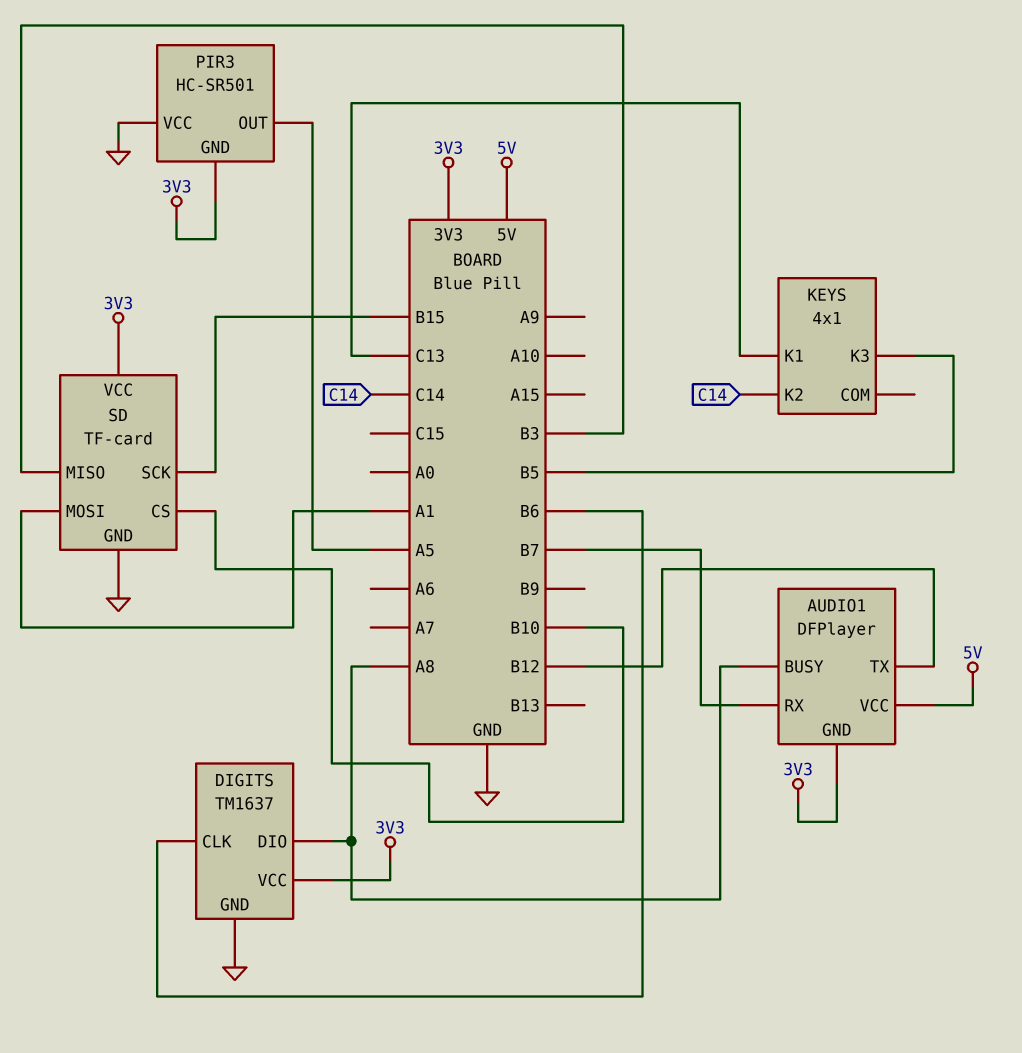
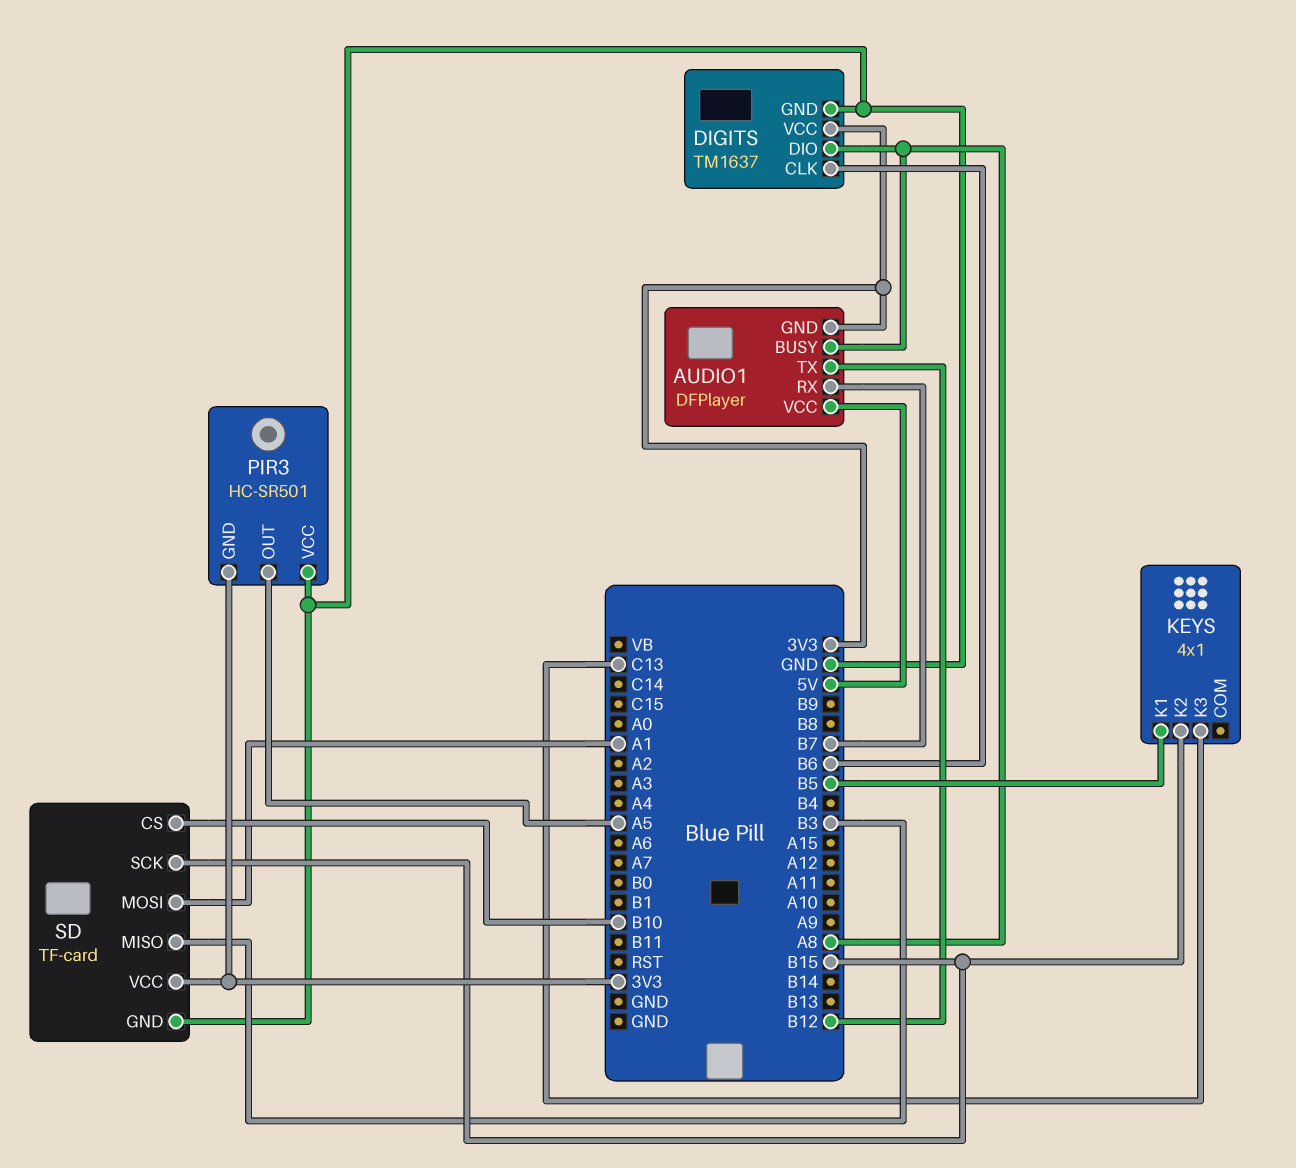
KEYS pin K1: C13 -> B5
KEYS pin K2: C14 -> B15
KEYS pin K3: B5 -> C13

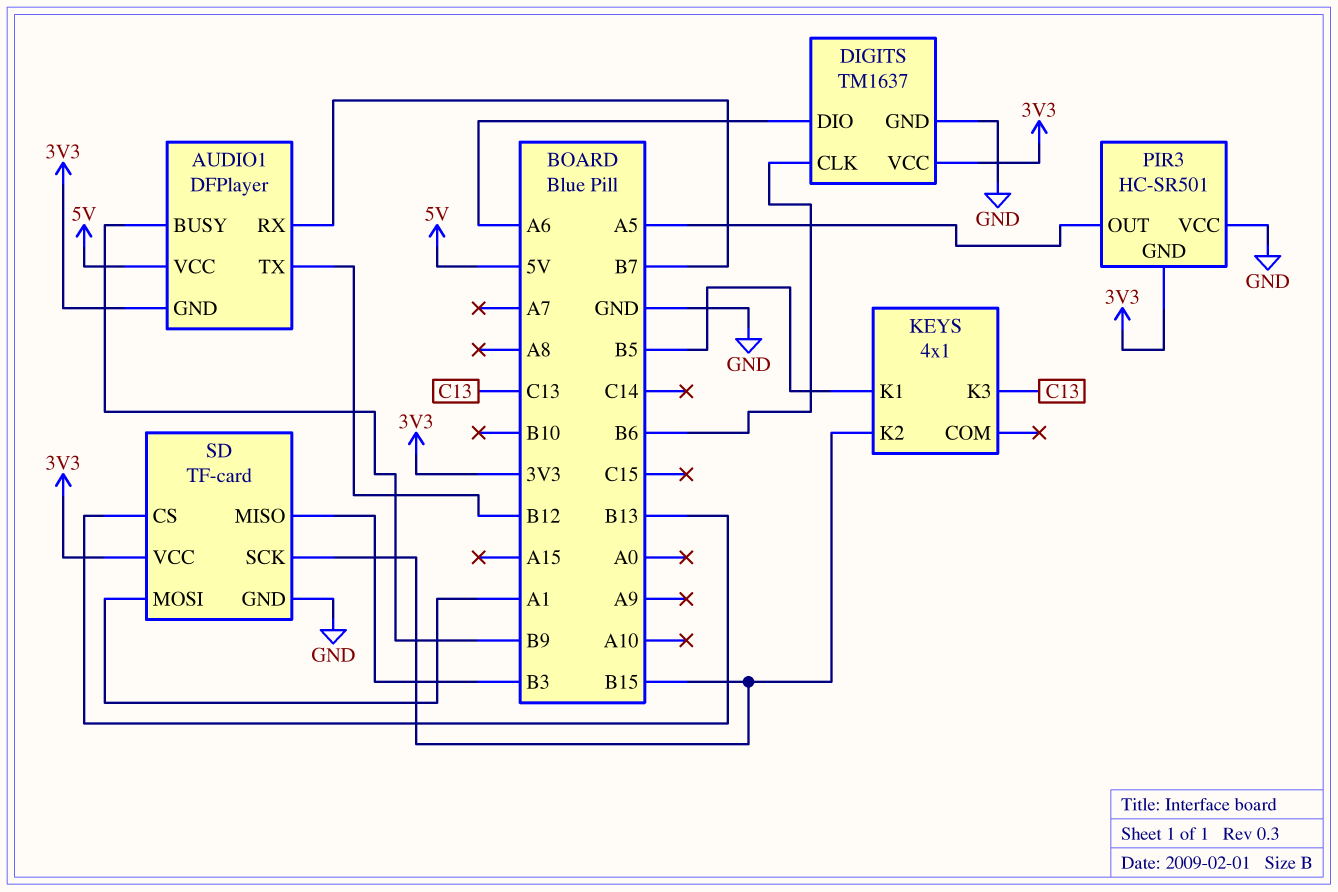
AUDIO1 pin BUSY: A8 -> B9
DIGITS pin DIO: A8 -> A6
SD pin CS: B10 -> B13

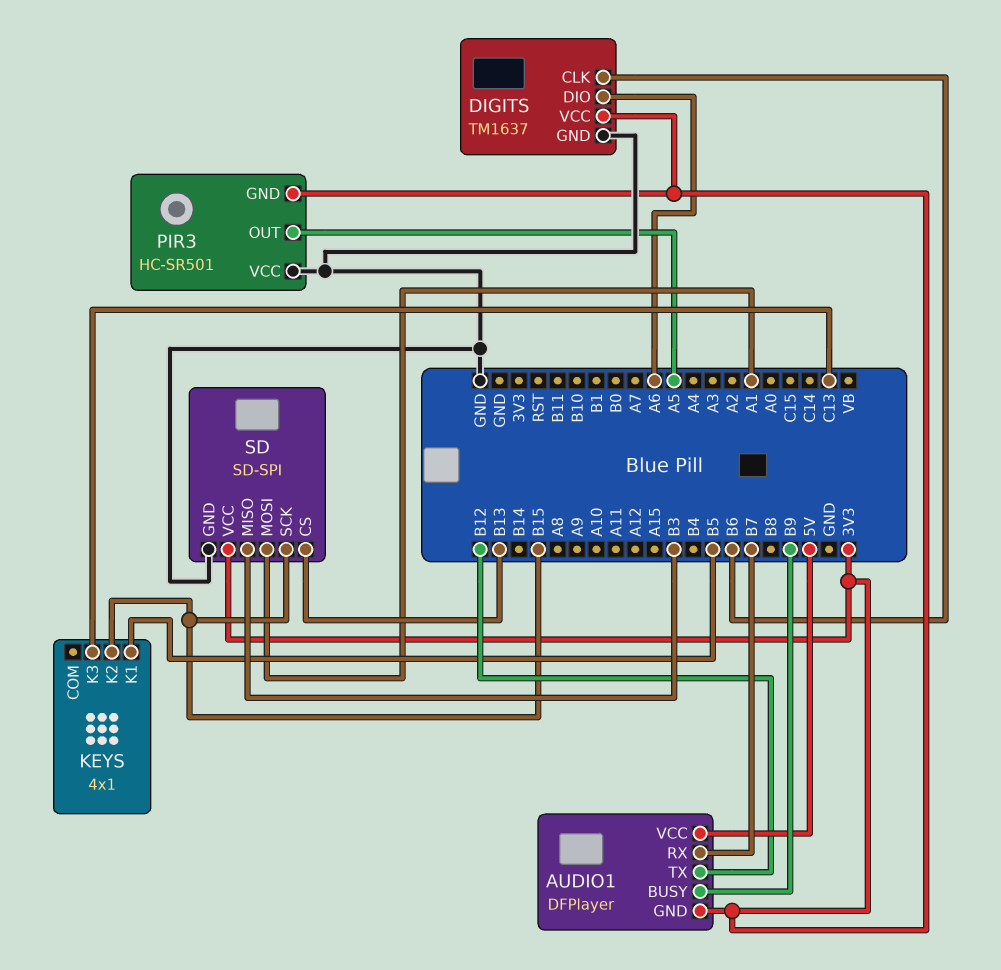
SD: TF-card -> SD-SPI

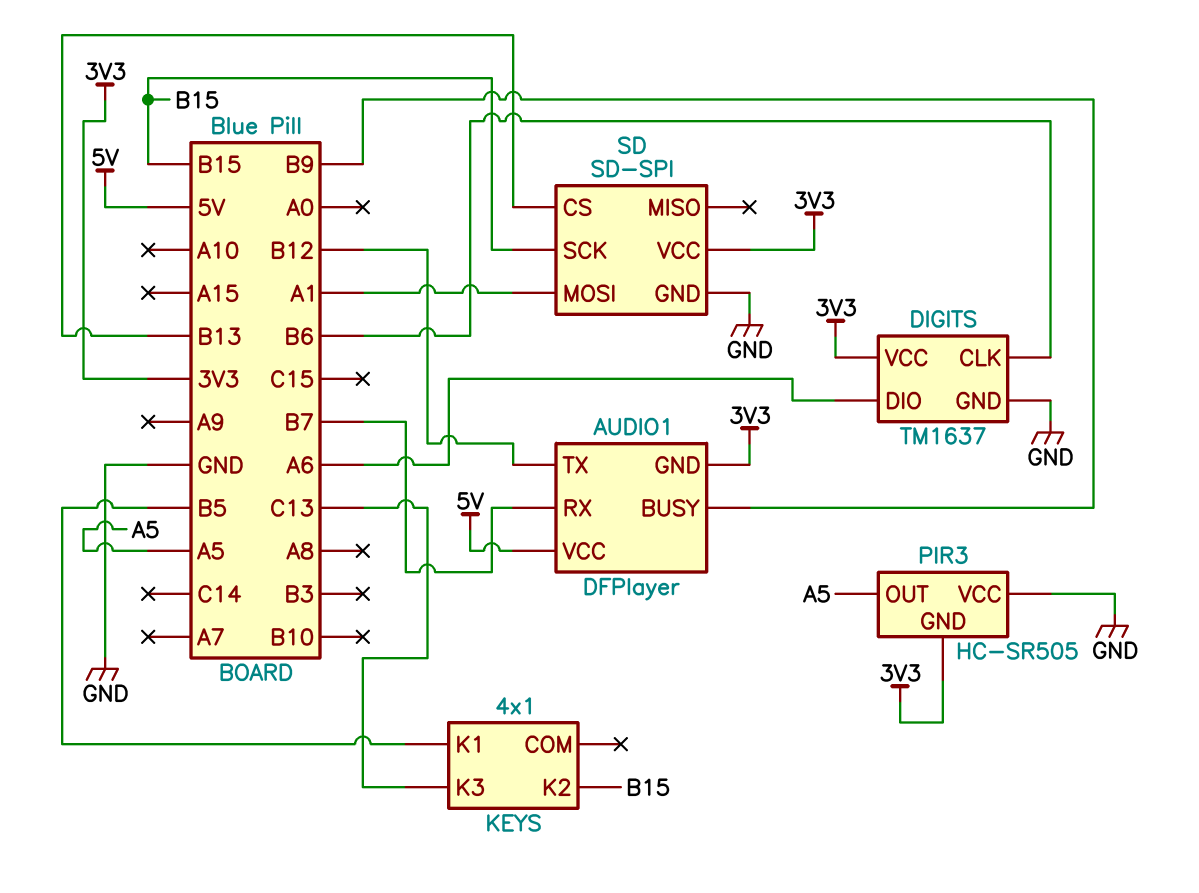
PIR3: HC-SR501 -> HC-SR505
SD pin MISO: B3 -> none

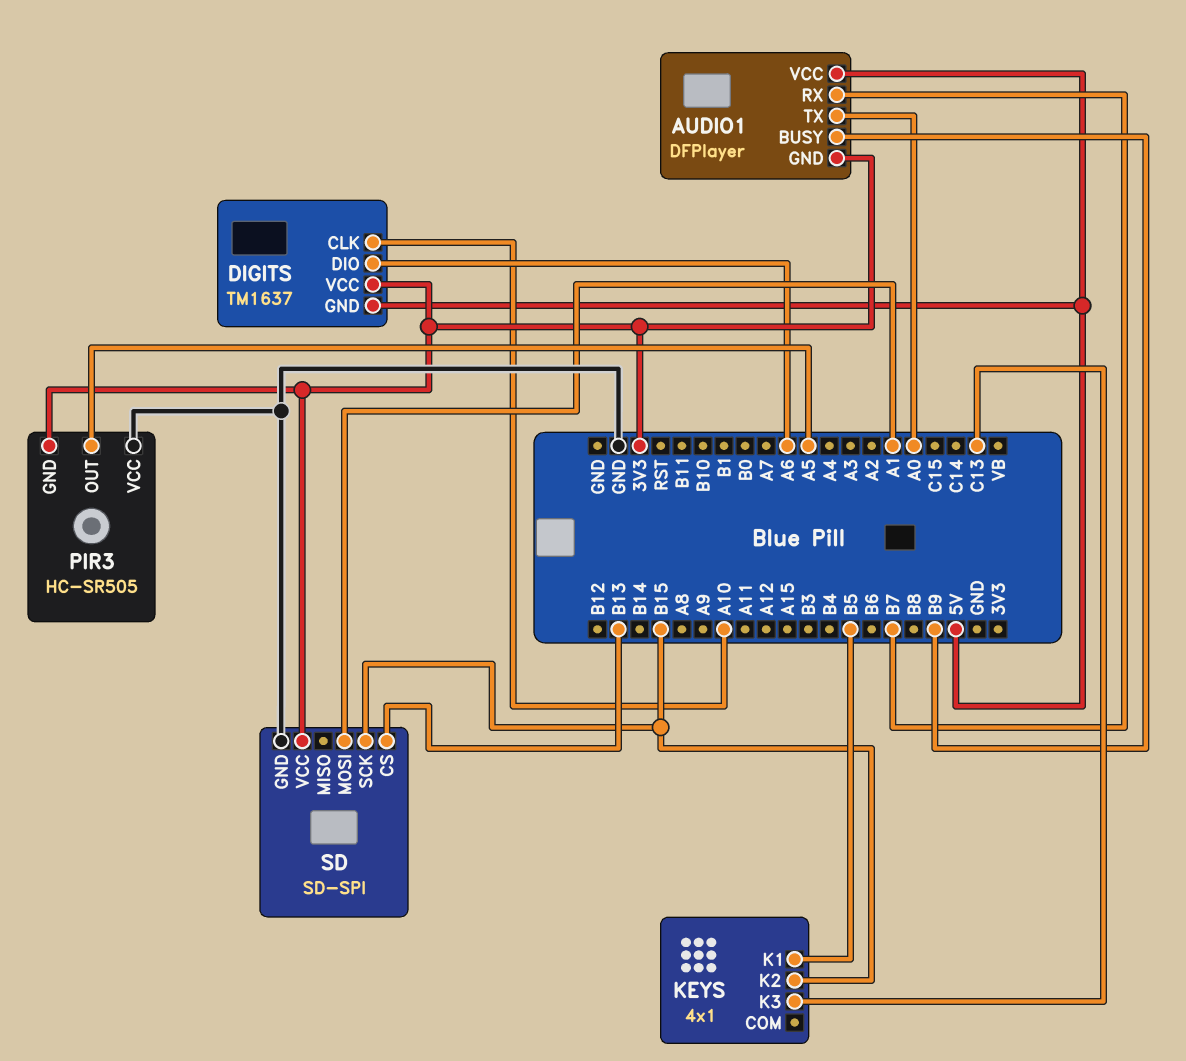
AUDIO1 pin TX: B12 -> A0
DIGITS pin CLK: B6 -> A10
DIGITS pin GND: GND -> 5V

